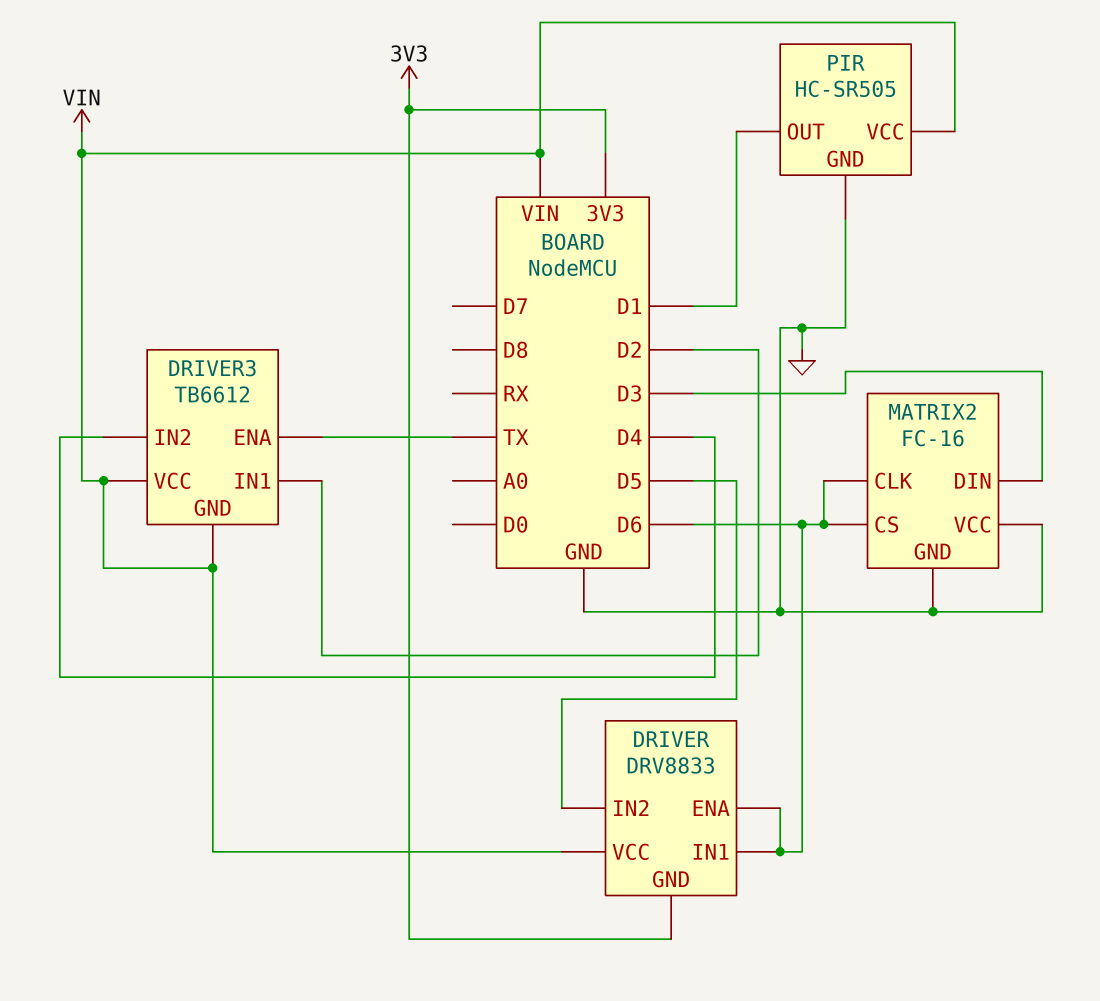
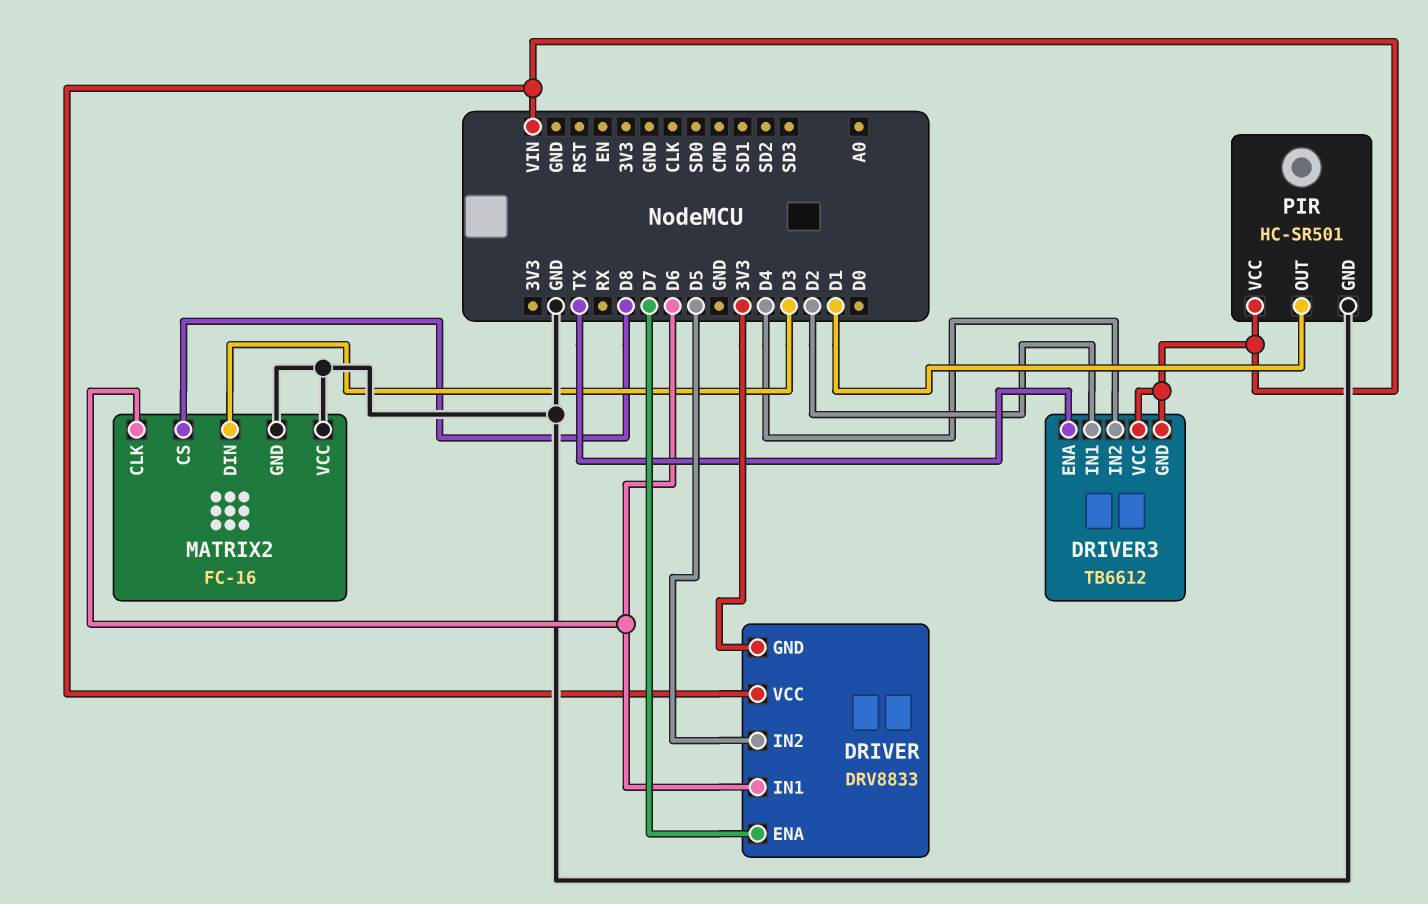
DRIVER pin ENA: D6 -> D7
MATRIX2 pin CS: D6 -> D8
PIR: HC-SR505 -> HC-SR501

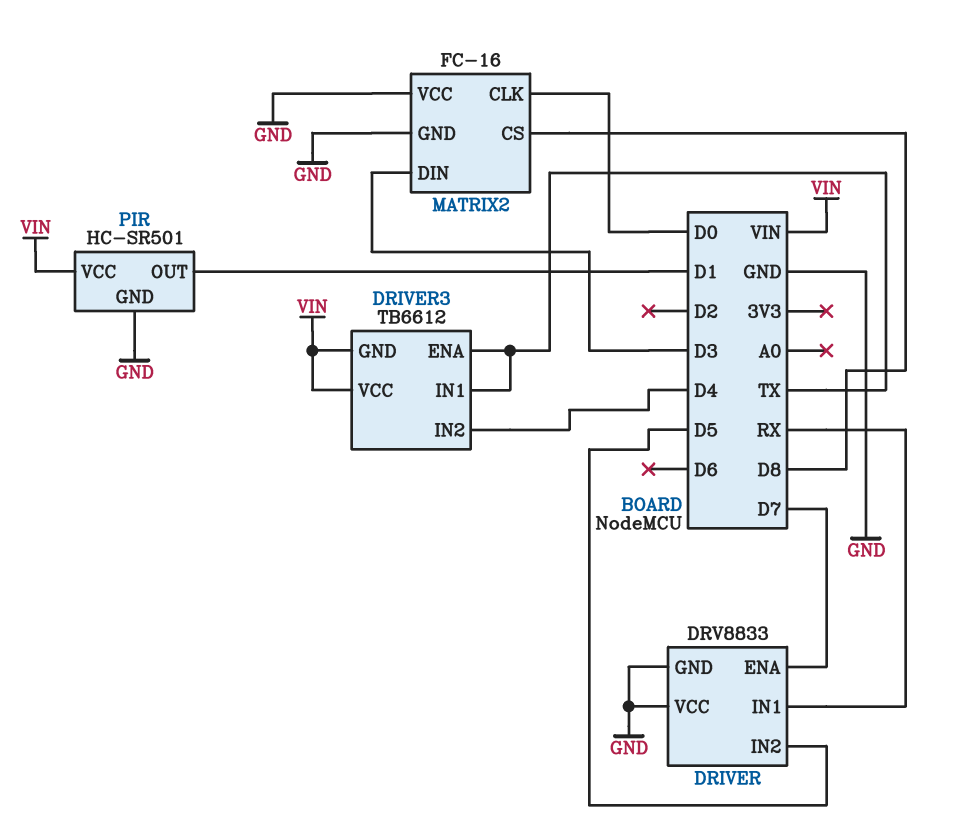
DRIVER pin GND: 3V3 -> GND
DRIVER pin IN1: D6 -> RX
DRIVER pin VCC: VIN -> GND
DRIVER3 pin IN1: D2 -> TX
MATRIX2 pin CLK: D6 -> D0

